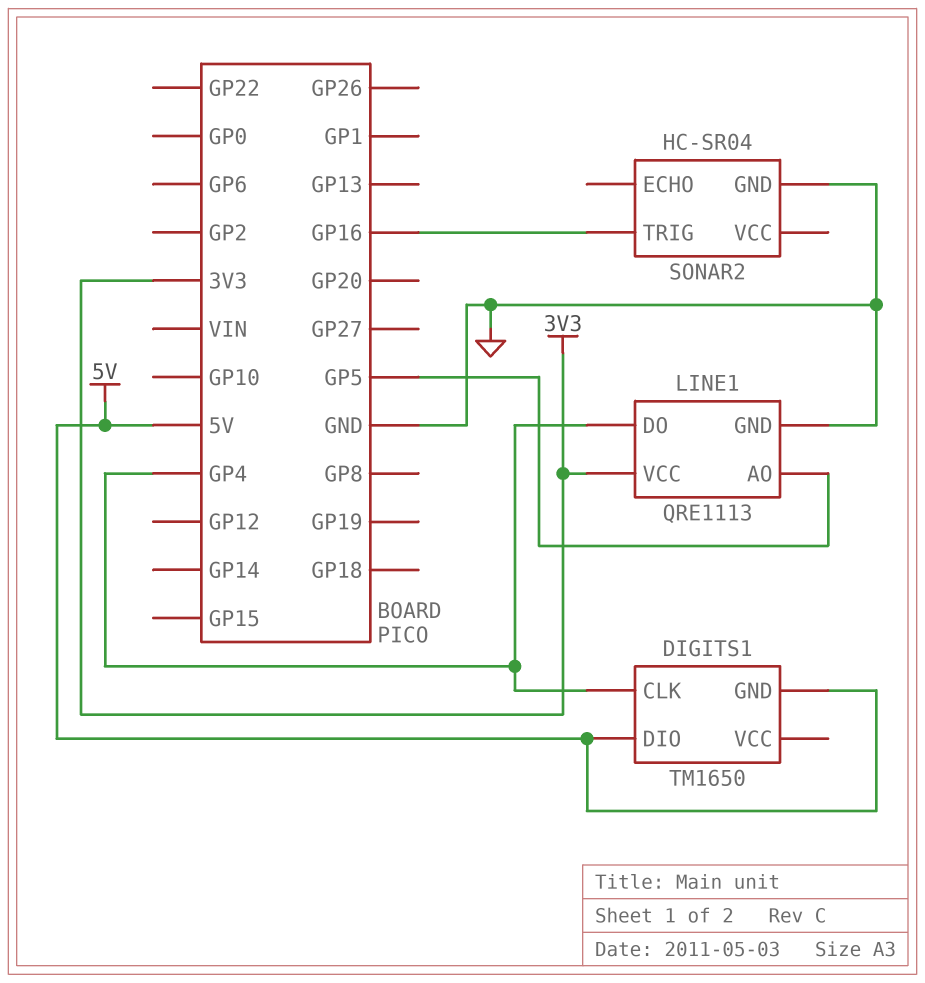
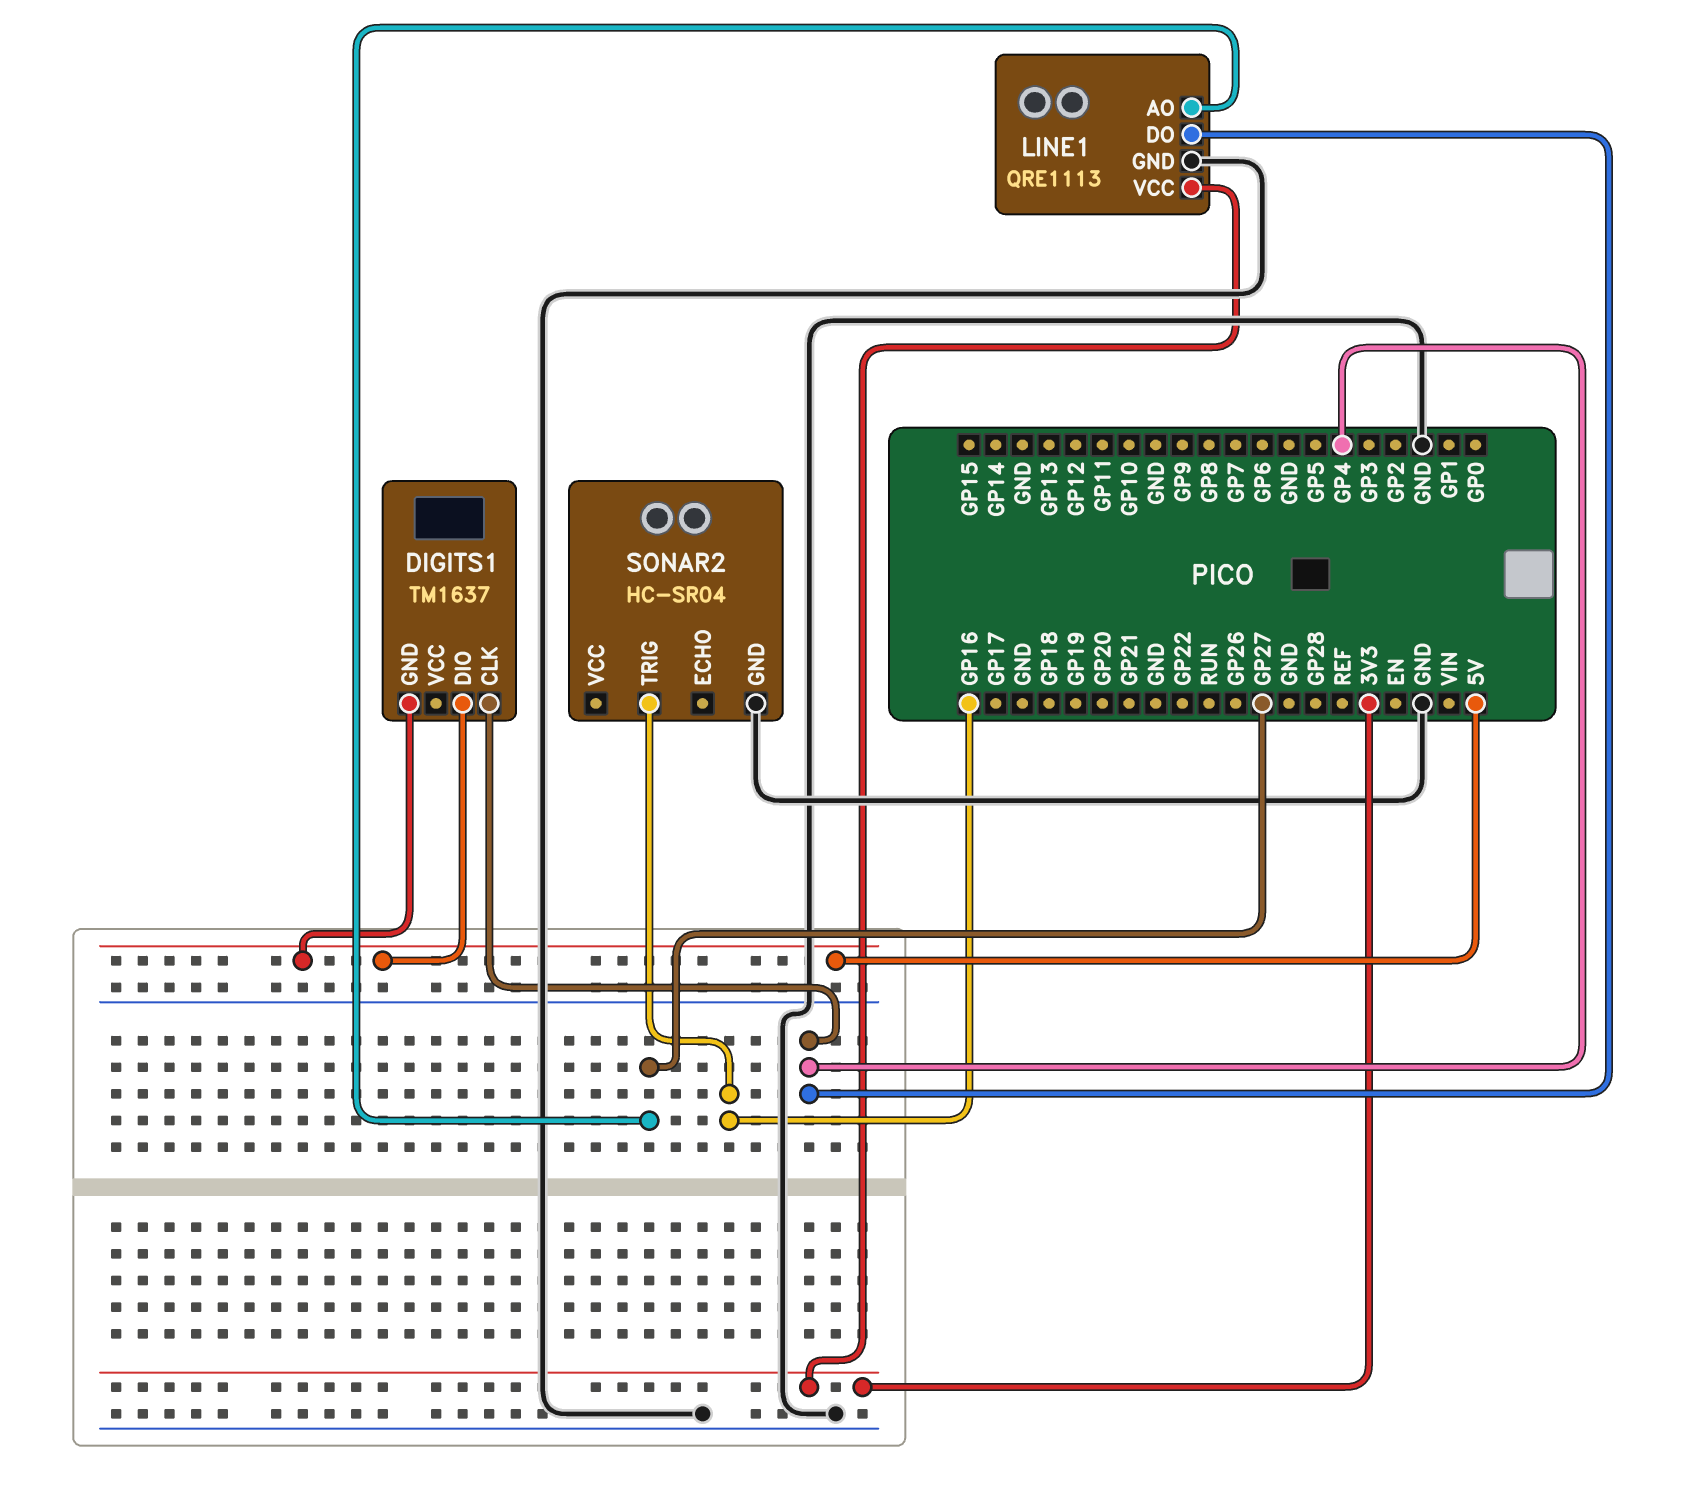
DIGITS1: TM1650 -> TM1637
LINE1 pin AO: GP5 -> GP27

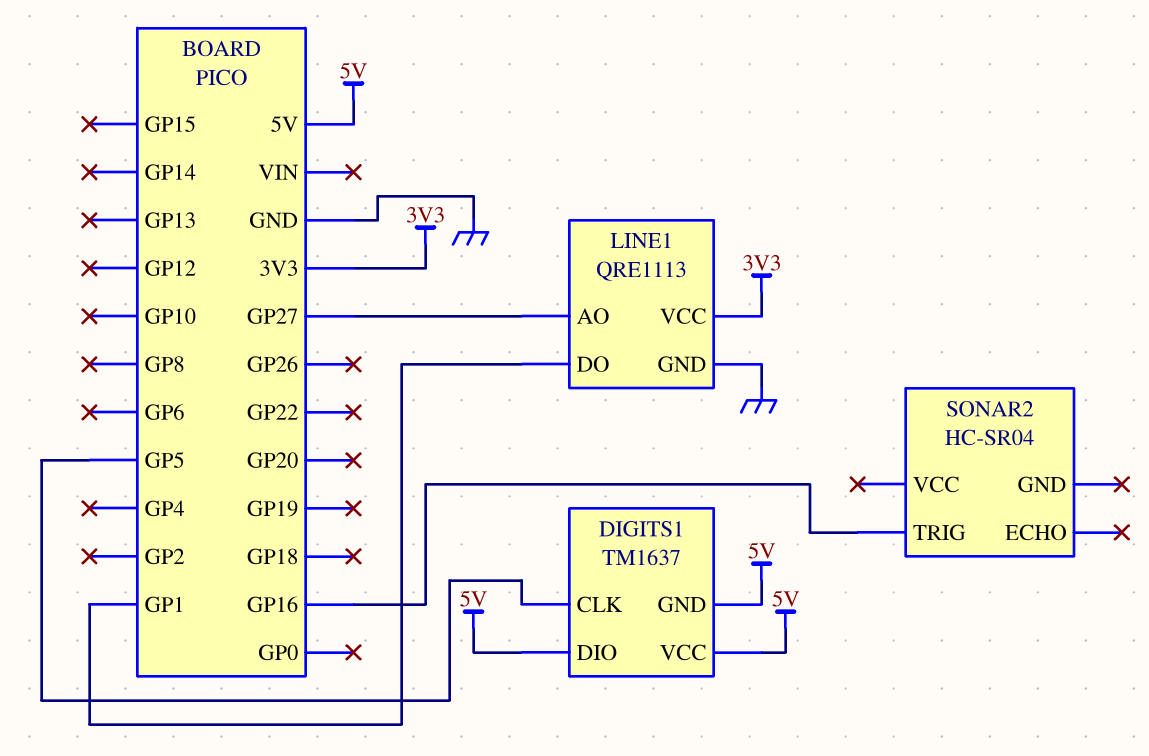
DIGITS1 pin CLK: GP4 -> GP5
DIGITS1 pin VCC: none -> 5V
LINE1 pin DO: GP4 -> GP1
SONAR2 pin GND: GND -> none

